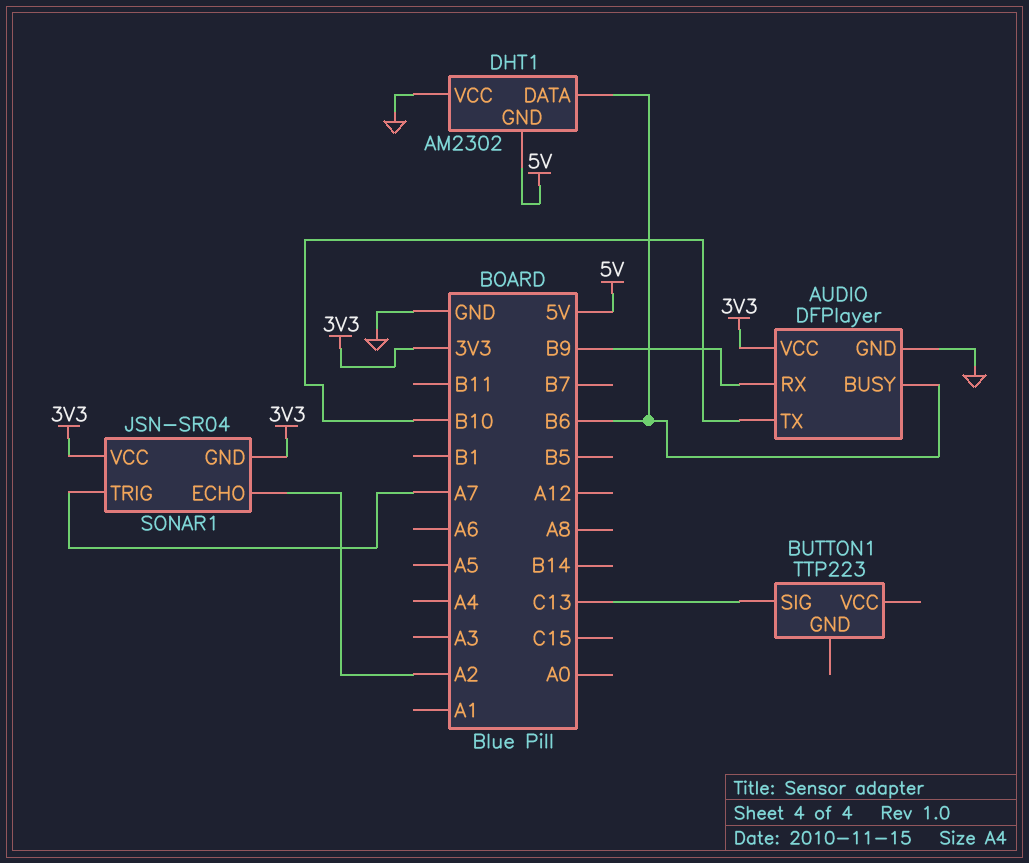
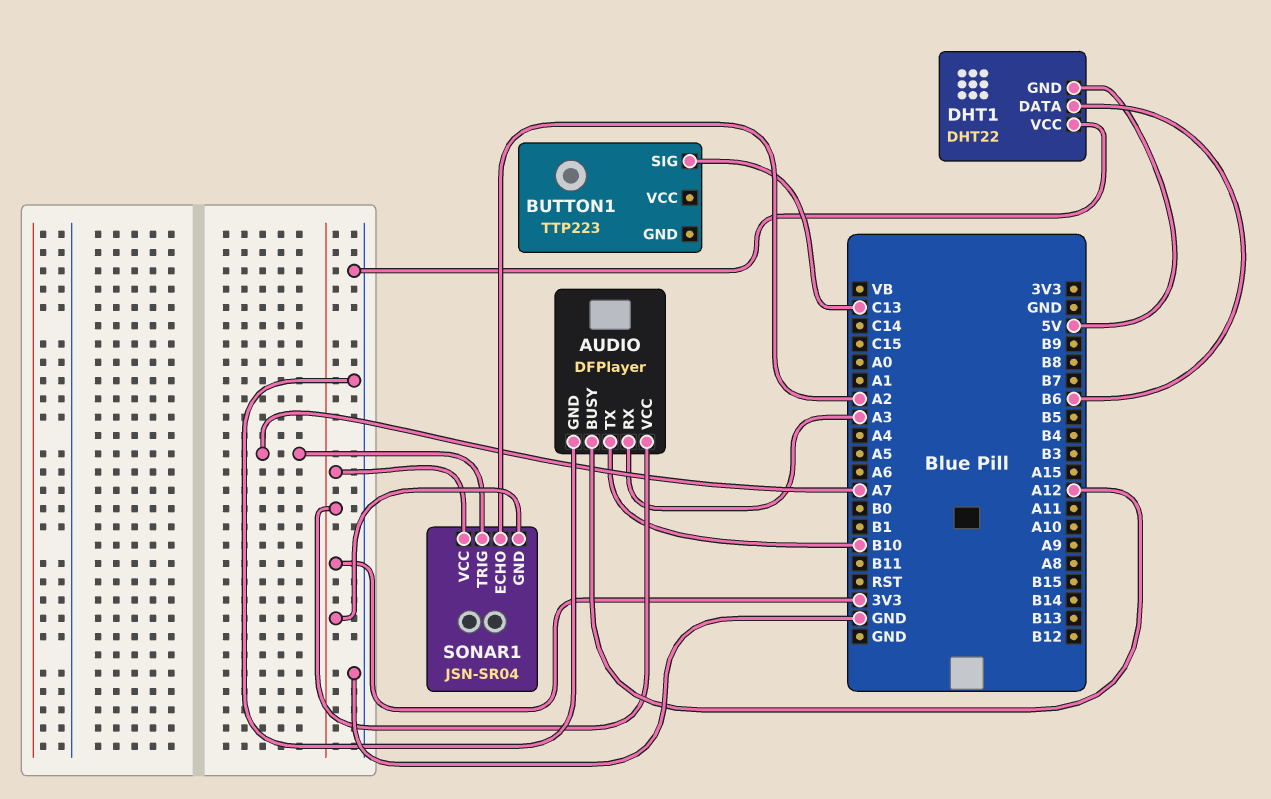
AUDIO pin BUSY: B6 -> A12
AUDIO pin RX: B9 -> A3
DHT1: AM2302 -> DHT22

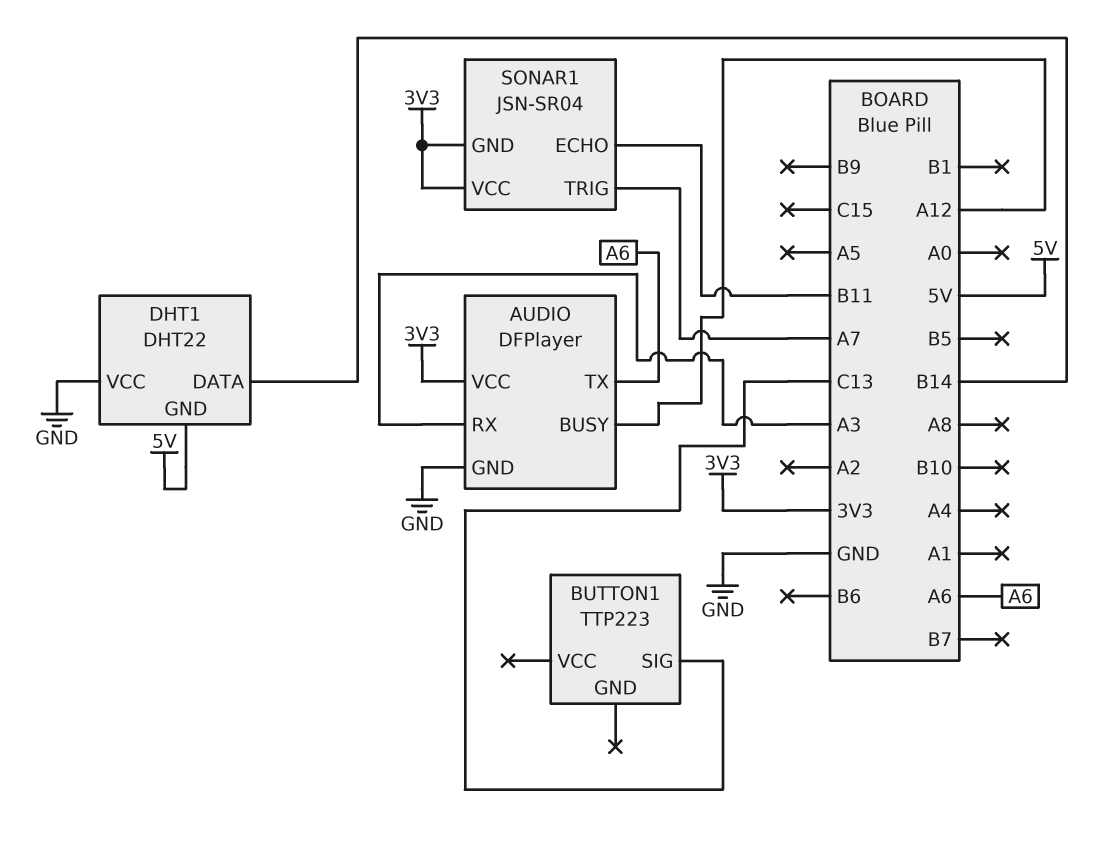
AUDIO pin TX: B10 -> A6
DHT1 pin DATA: B6 -> B14
SONAR1 pin ECHO: A2 -> B11

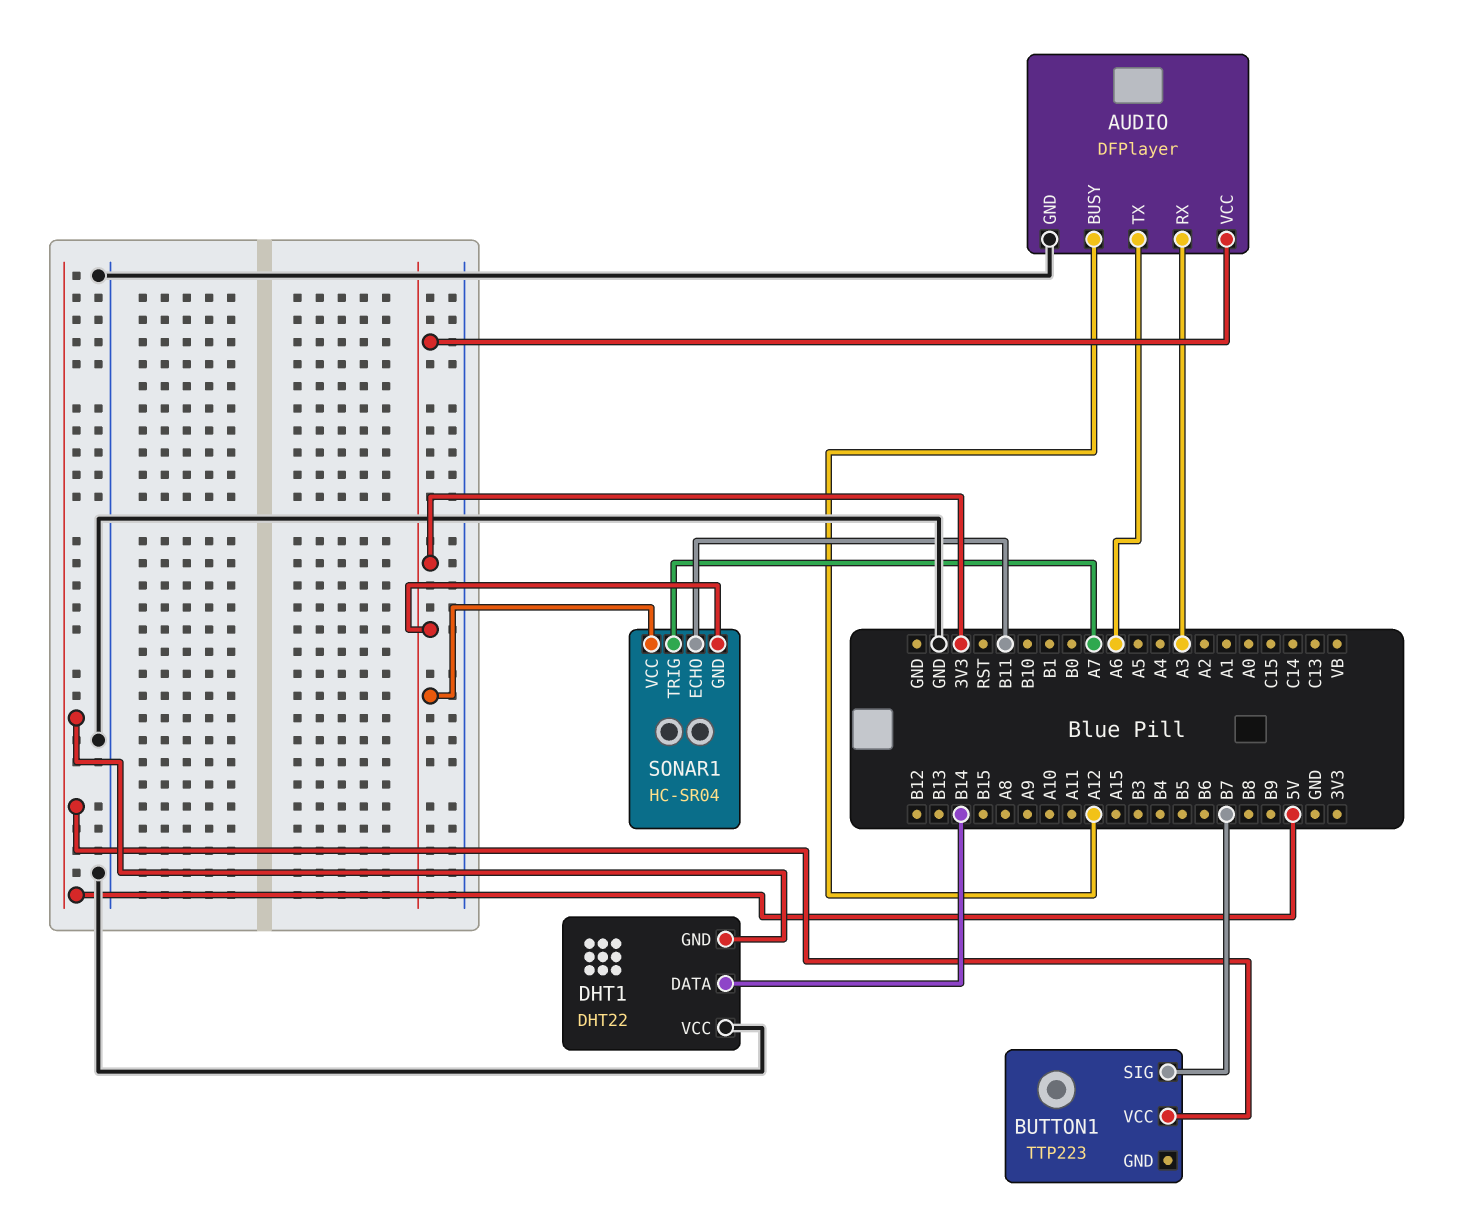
BUTTON1 pin SIG: C13 -> B7
BUTTON1 pin VCC: none -> 5V
SONAR1: JSN-SR04 -> HC-SR04

